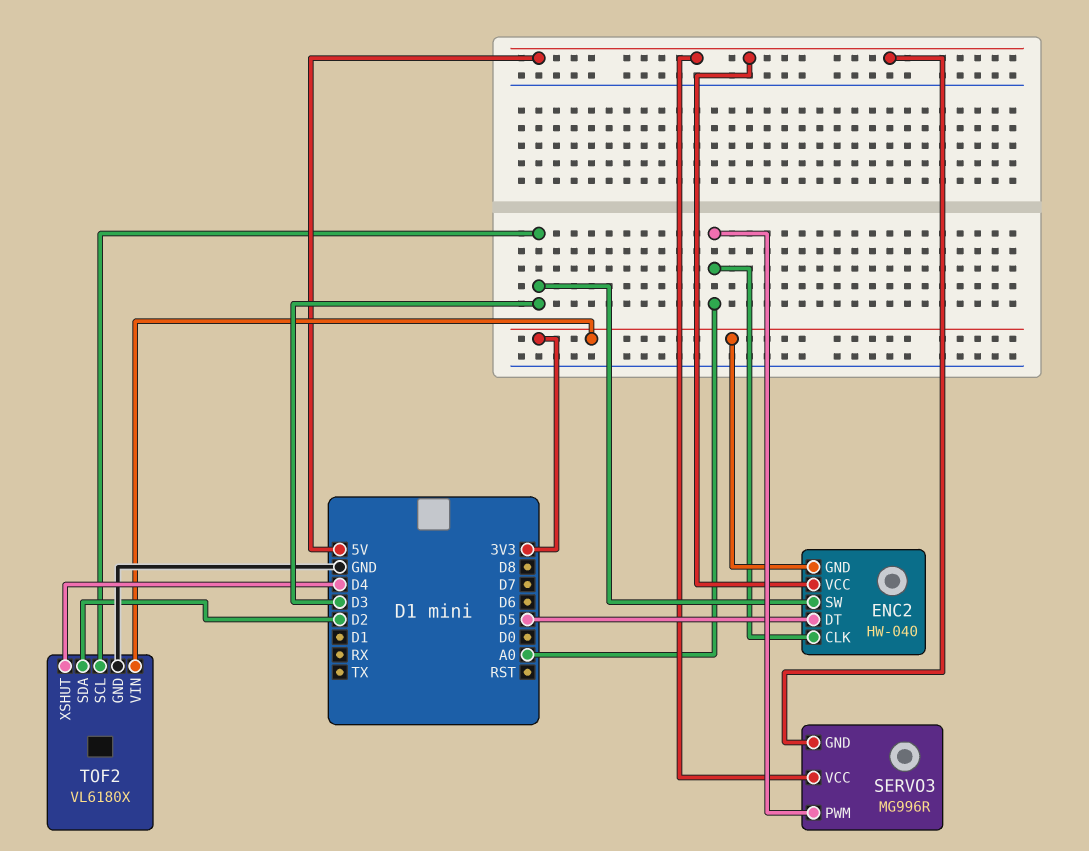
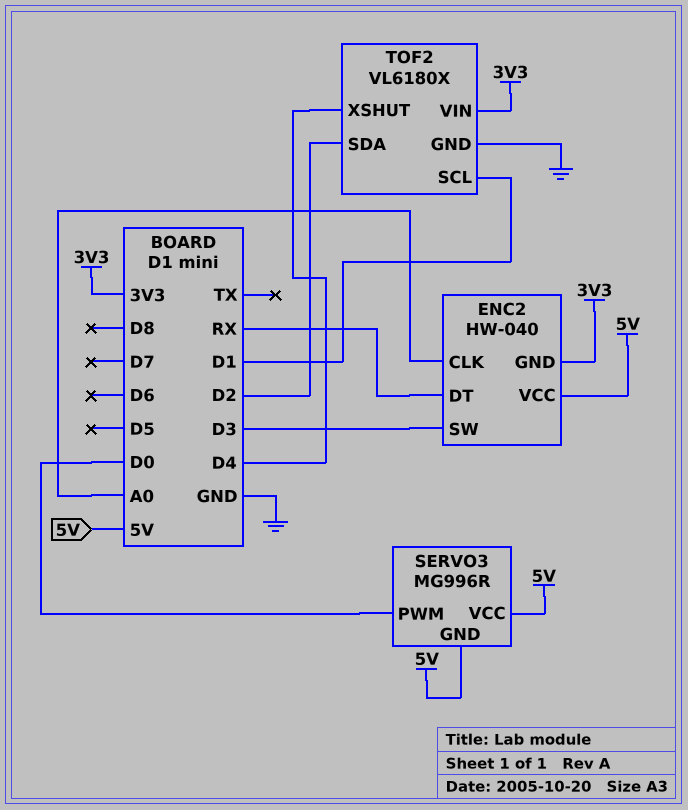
ENC2 pin DT: D5 -> RX
SERVO3 pin PWM: A0 -> D0
TOF2 pin SCL: D3 -> D1

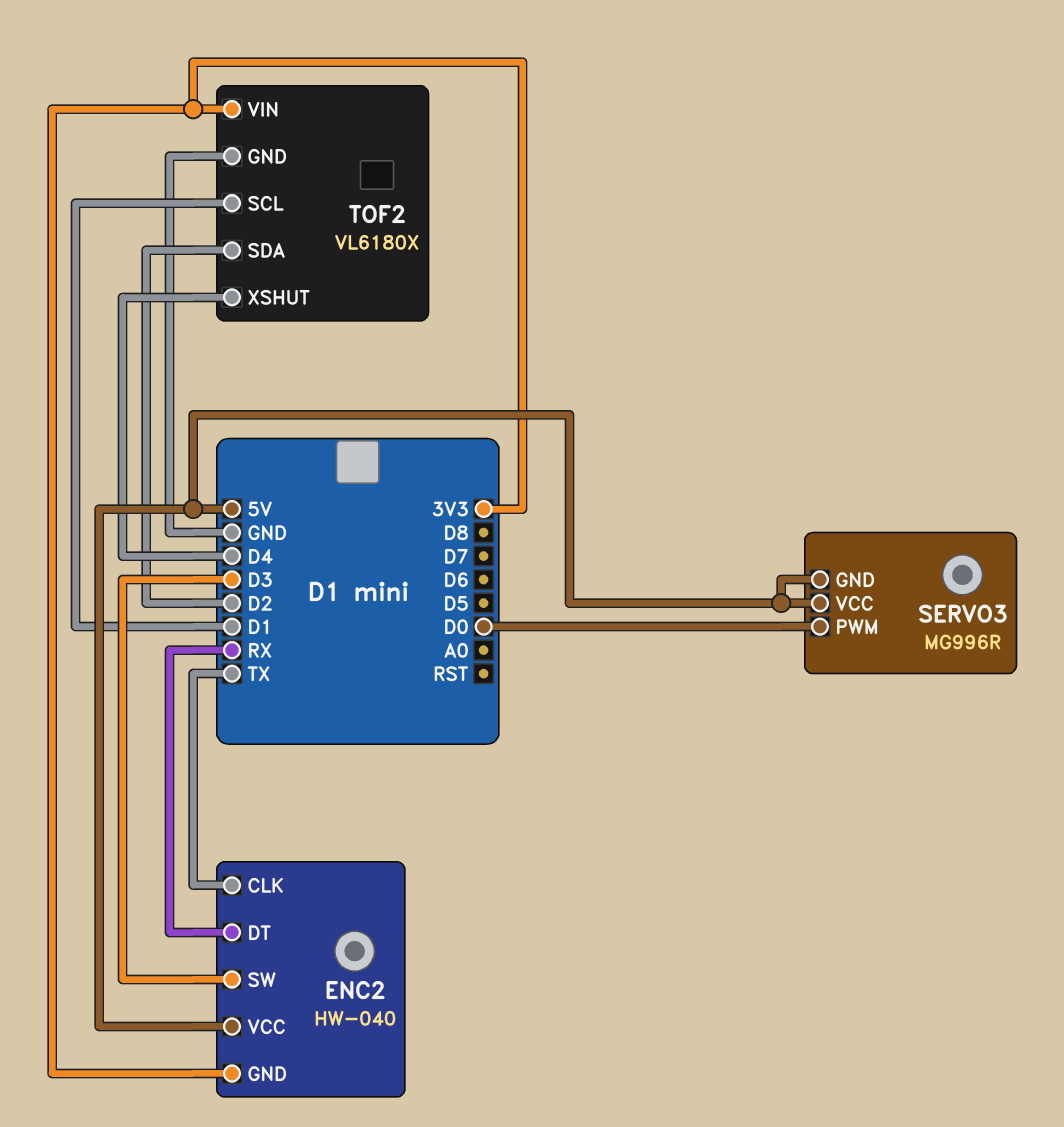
ENC2 pin CLK: A0 -> TX

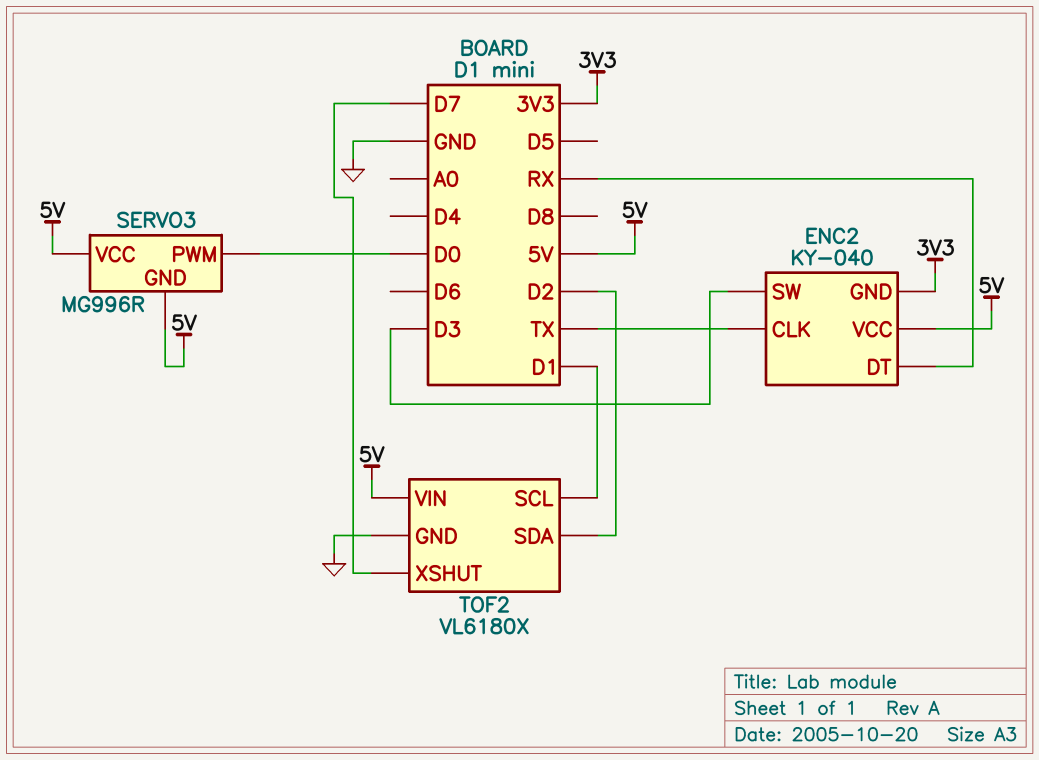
ENC2: HW-040 -> KY-040
TOF2 pin VIN: 3V3 -> 5V
TOF2 pin XSHUT: D4 -> D7

